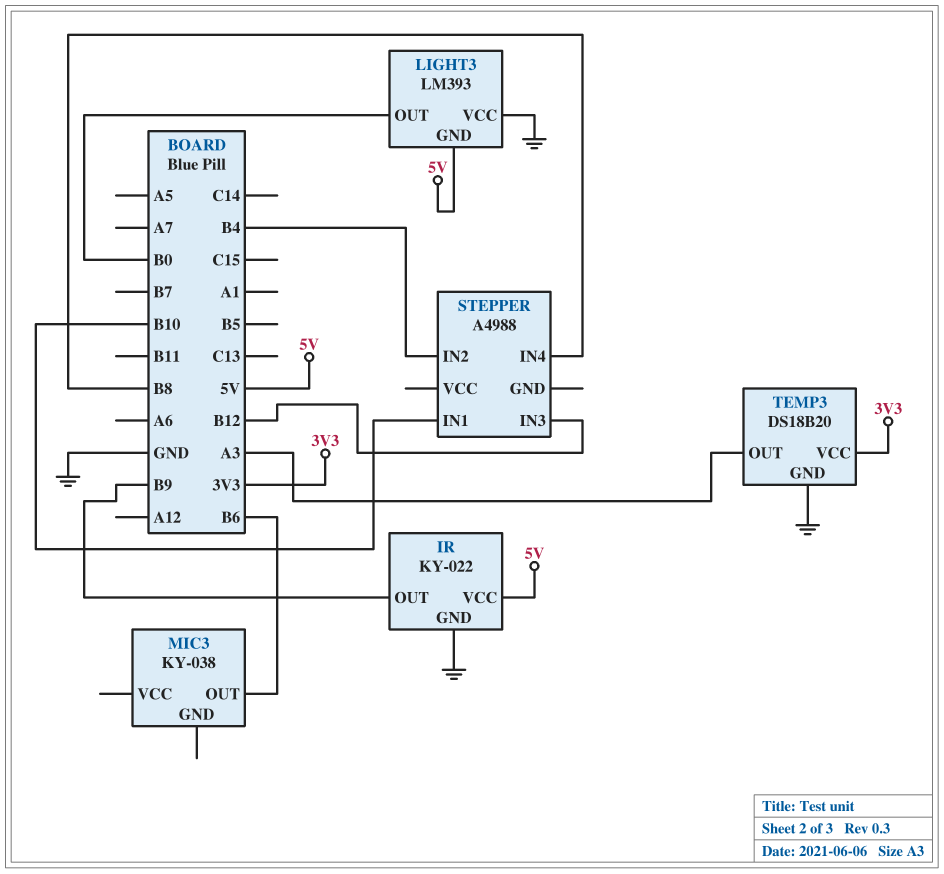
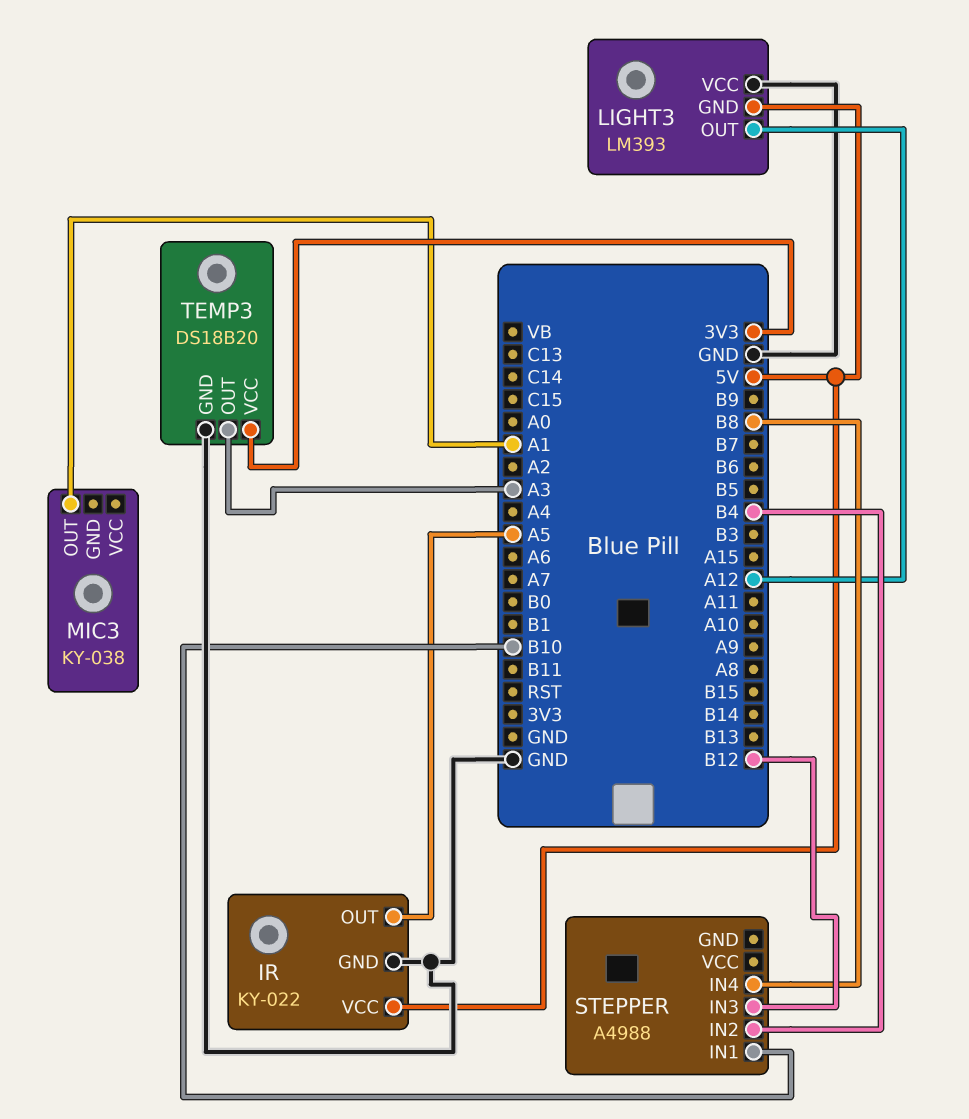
IR pin OUT: B9 -> A5
LIGHT3 pin OUT: B0 -> A12
MIC3 pin OUT: B6 -> A1

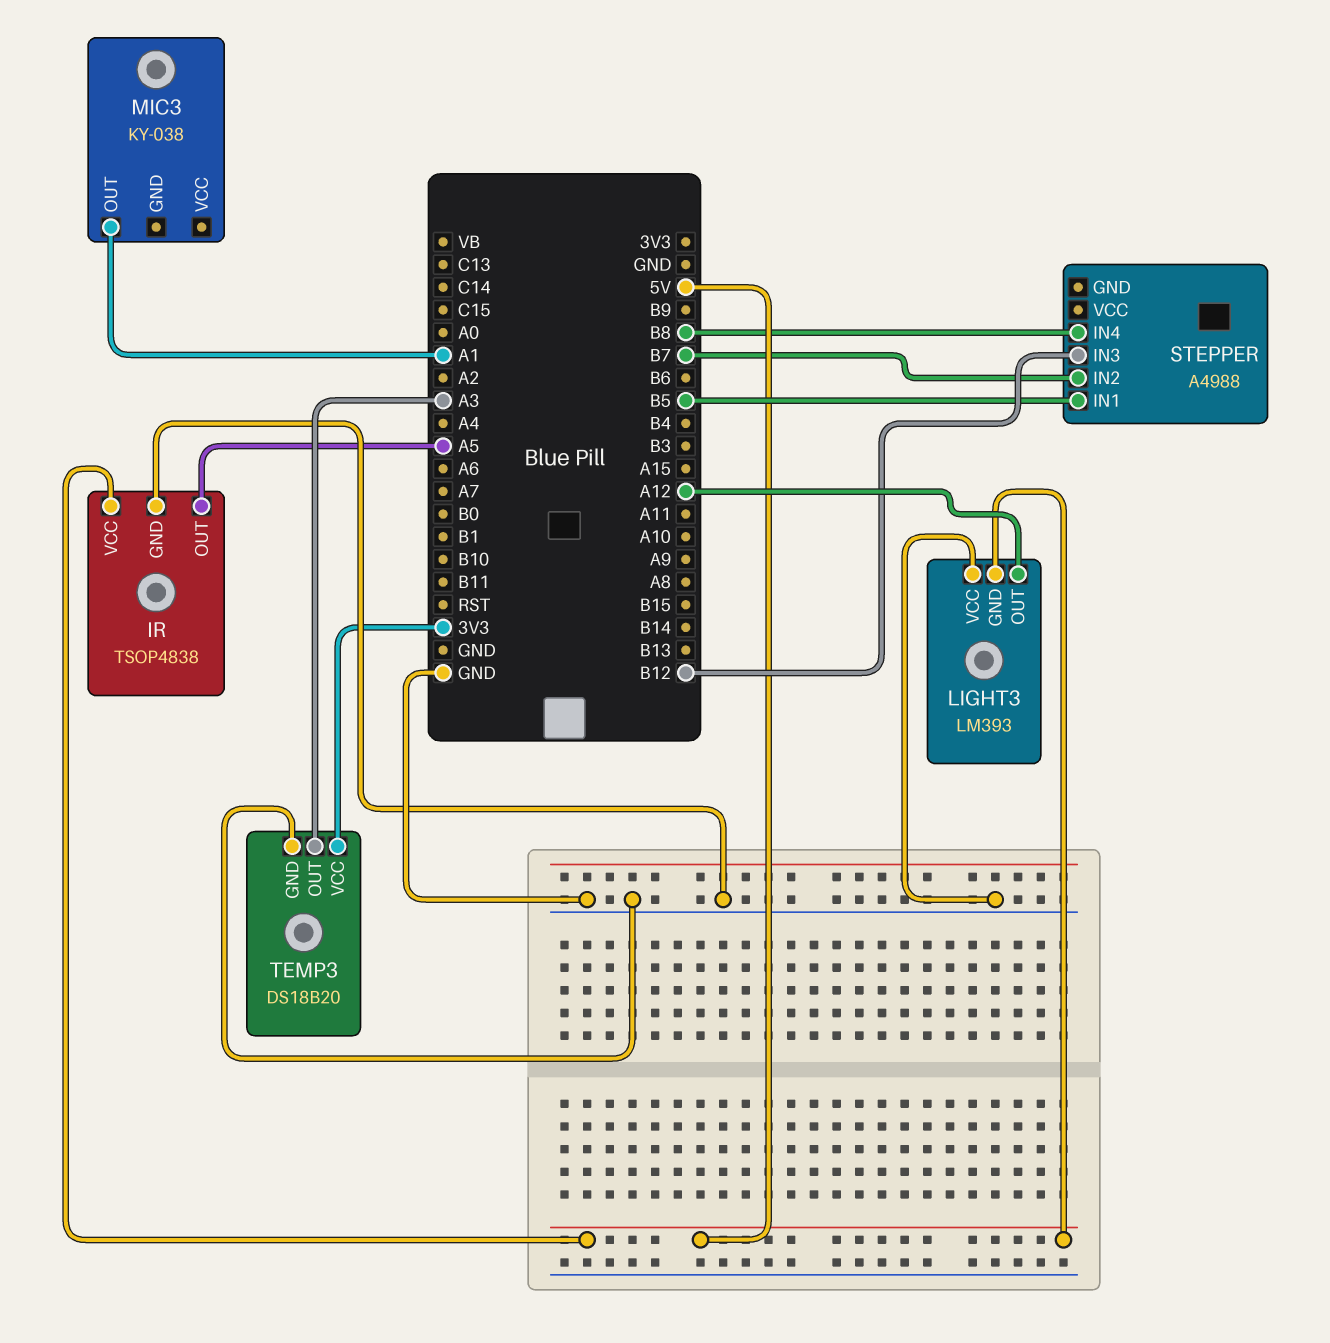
IR: KY-022 -> TSOP4838
STEPPER pin IN1: B10 -> B5
STEPPER pin IN2: B4 -> B7

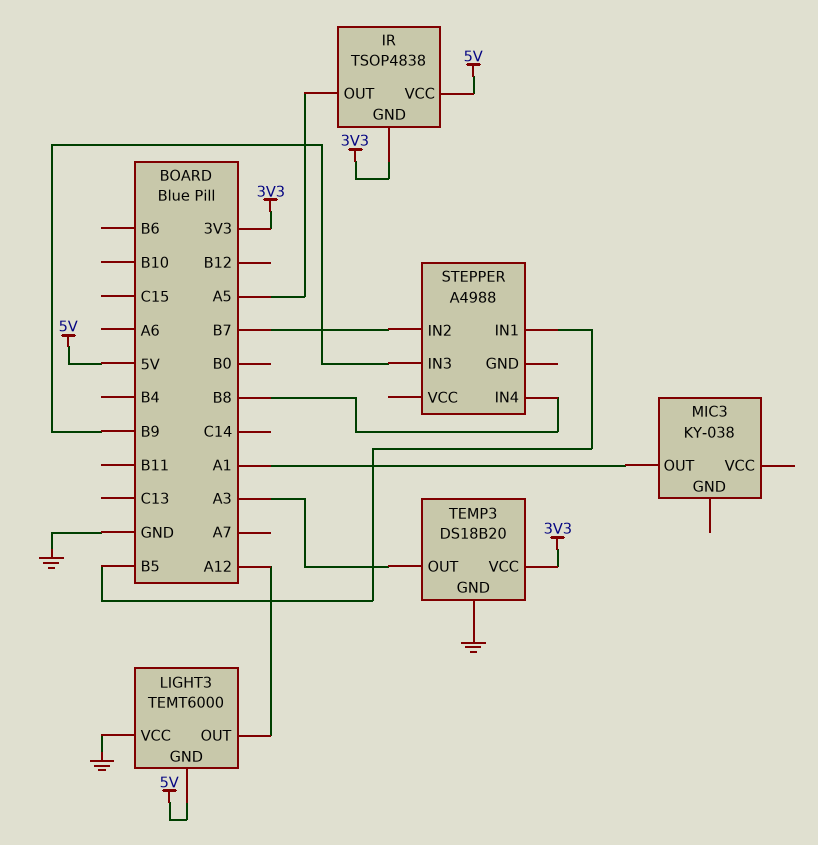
IR pin GND: GND -> 3V3
LIGHT3: LM393 -> TEMT6000
STEPPER pin IN3: B12 -> B9

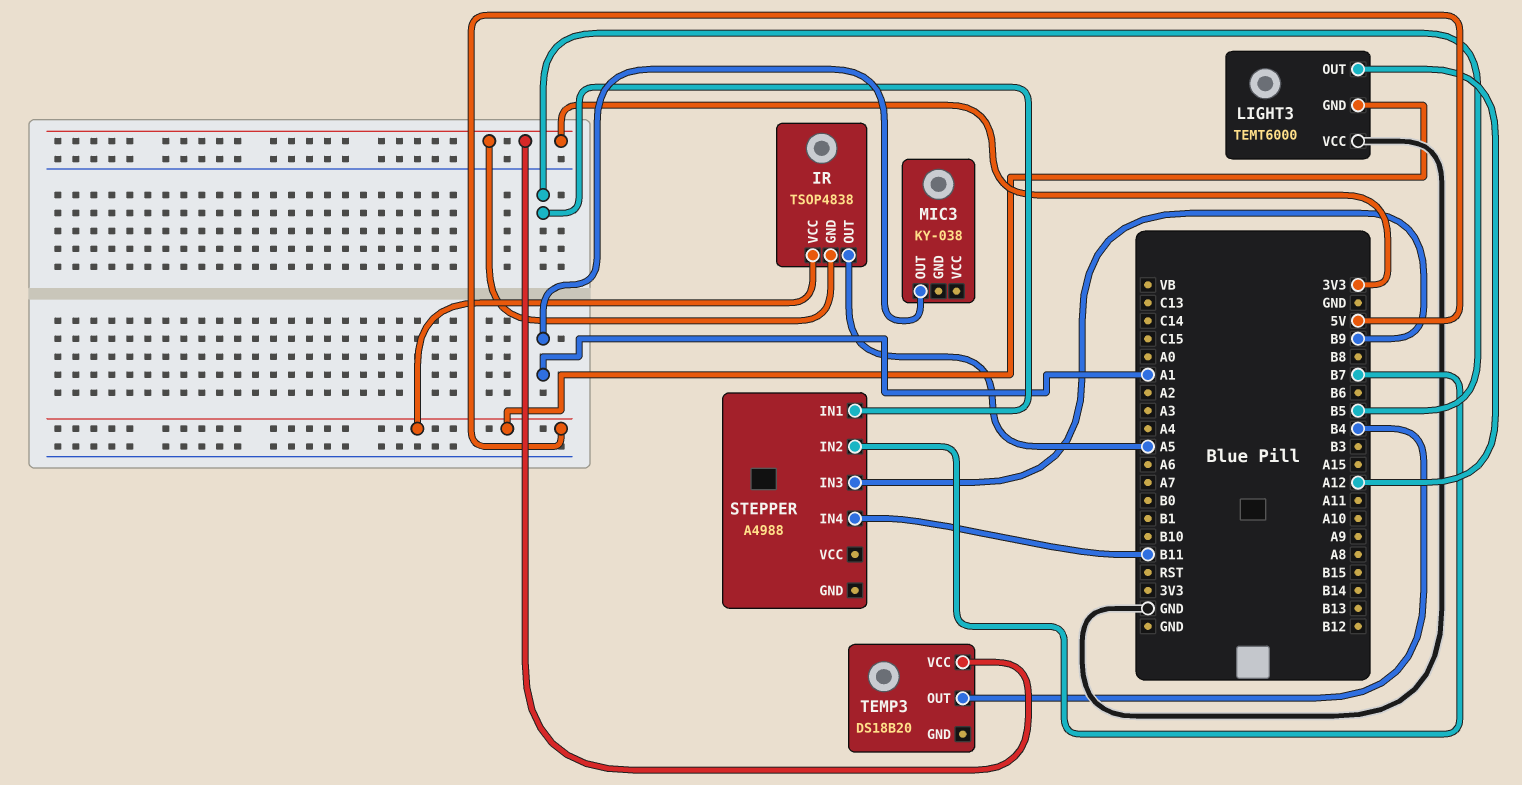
STEPPER pin IN4: B8 -> B11
TEMP3 pin GND: GND -> none
TEMP3 pin OUT: A3 -> B4

